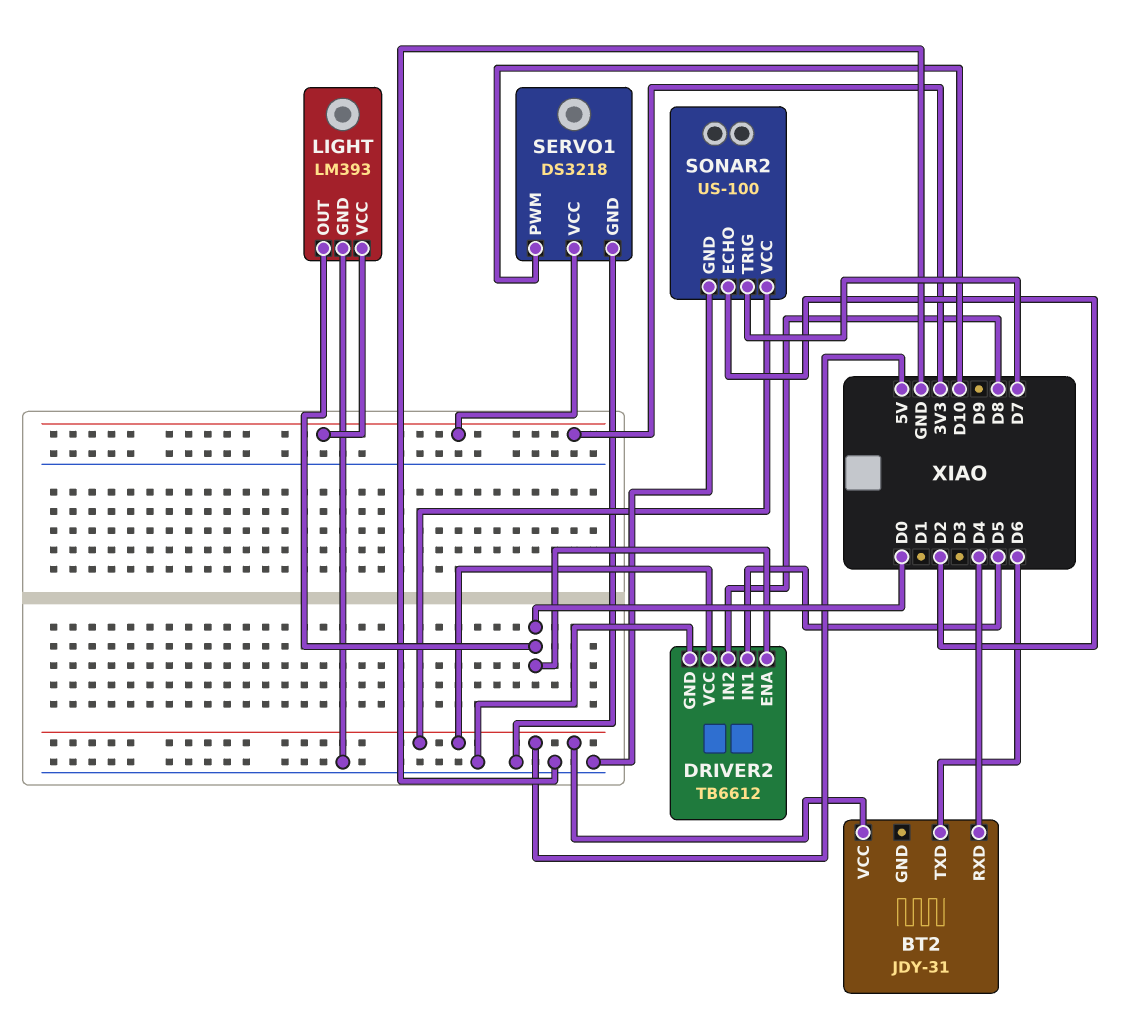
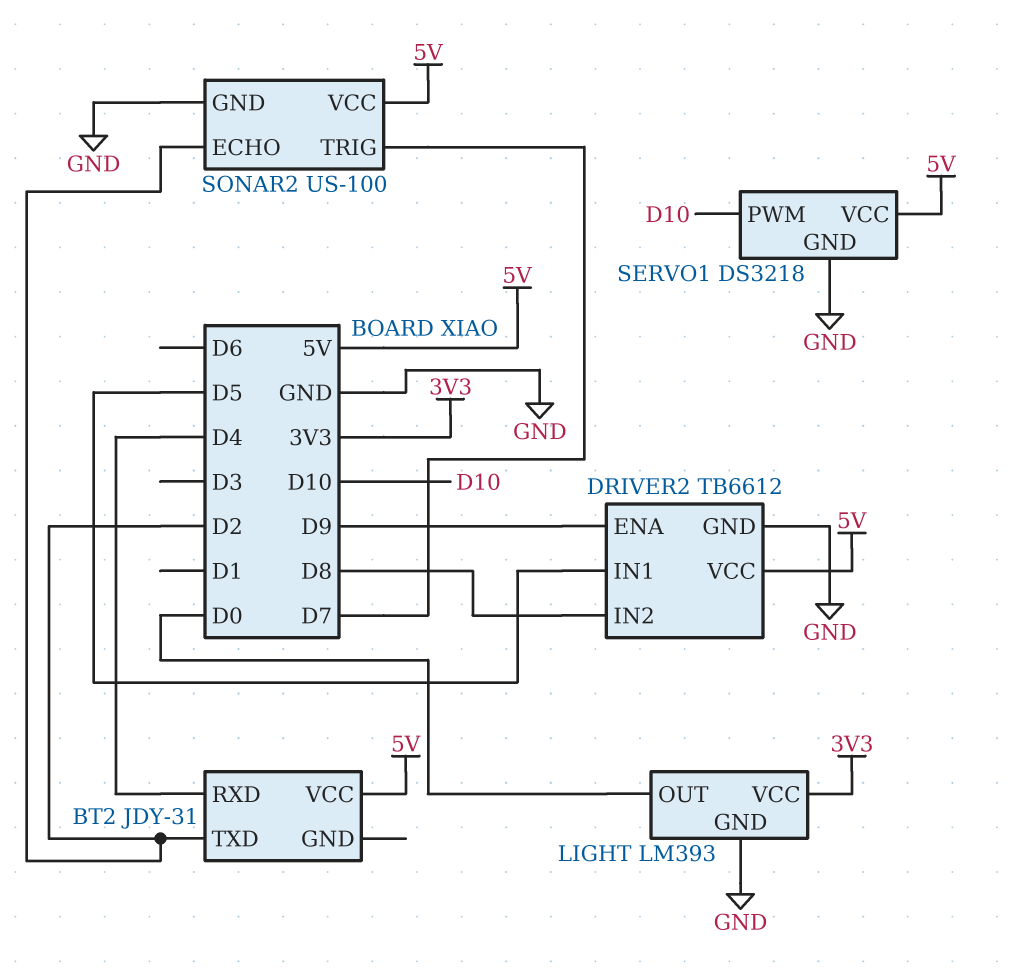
BT2 pin TXD: D6 -> D2
DRIVER2 pin ENA: D0 -> D9
SERVO1 pin VCC: 3V3 -> 5V

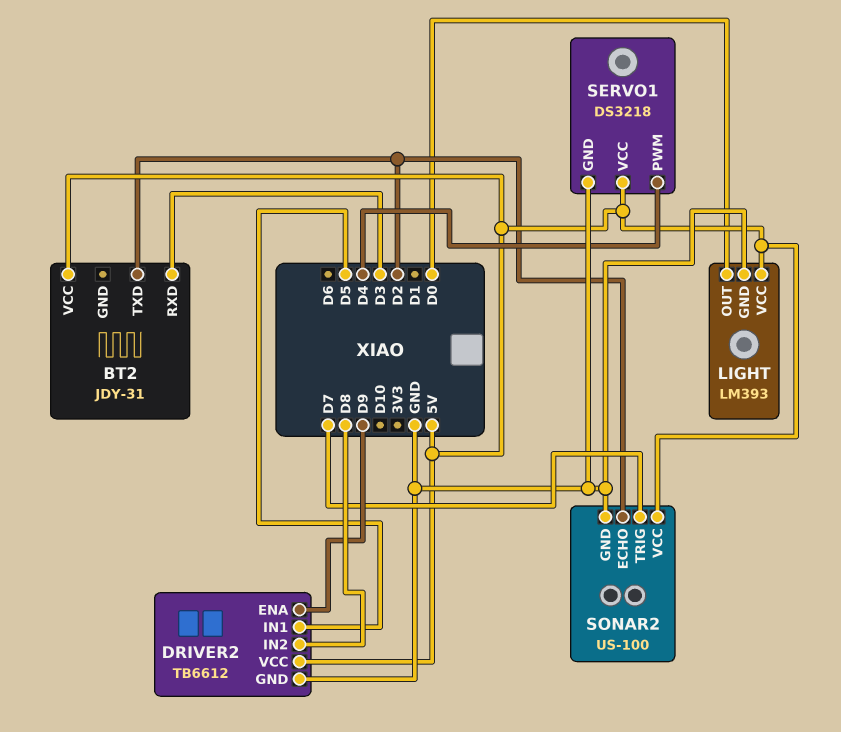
BT2 pin RXD: D4 -> D3
LIGHT pin VCC: 3V3 -> 5V
SERVO1 pin PWM: D10 -> D4

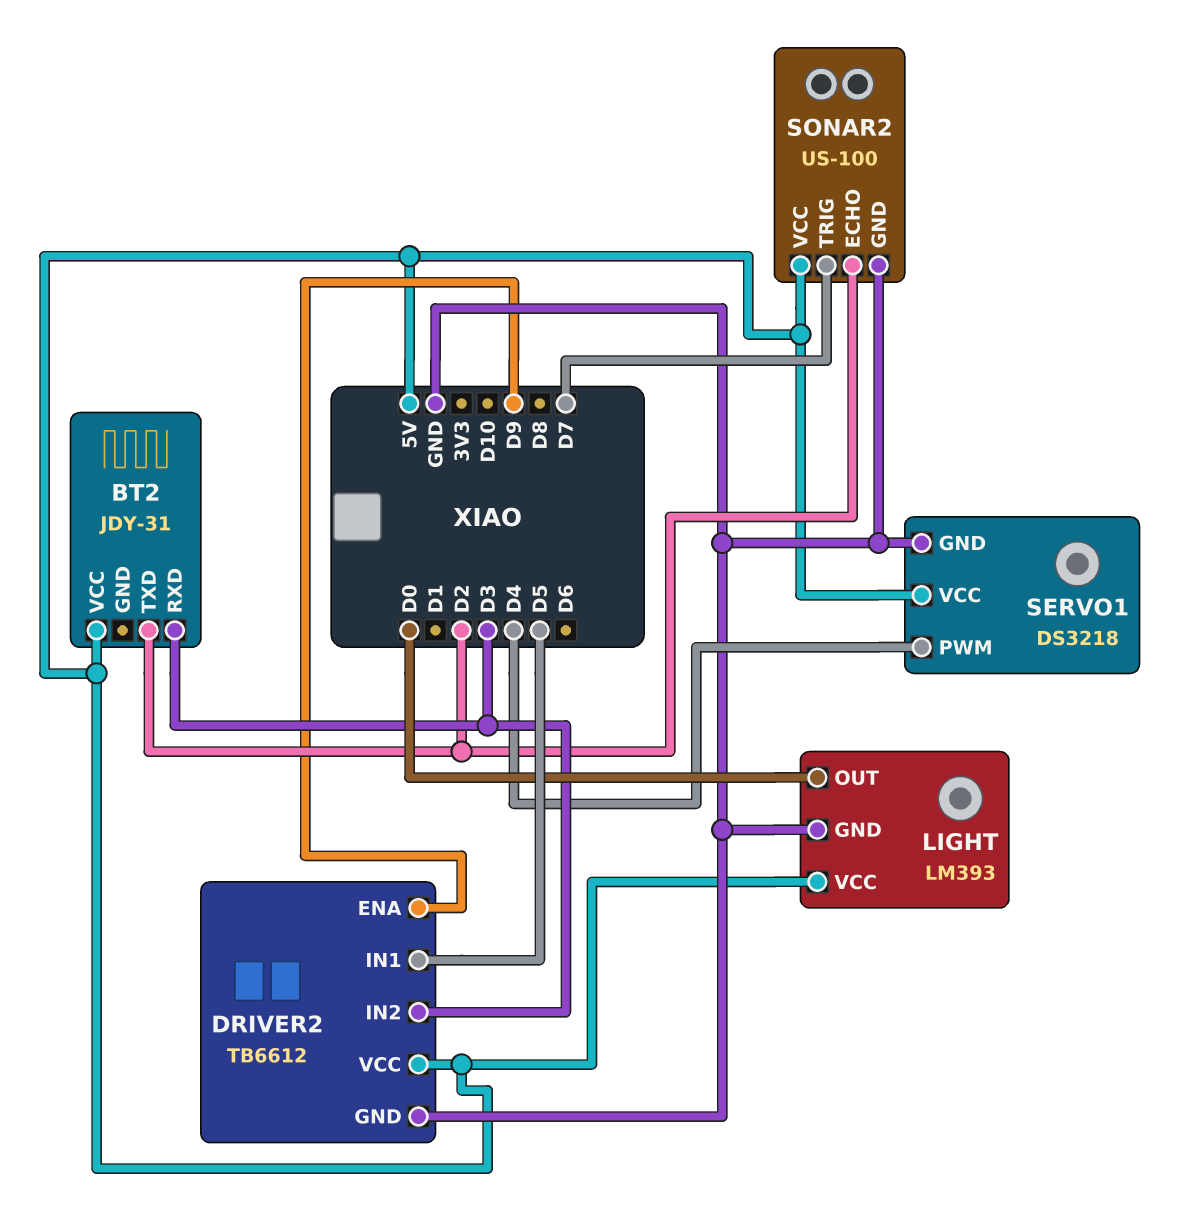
DRIVER2 pin IN2: D8 -> D3

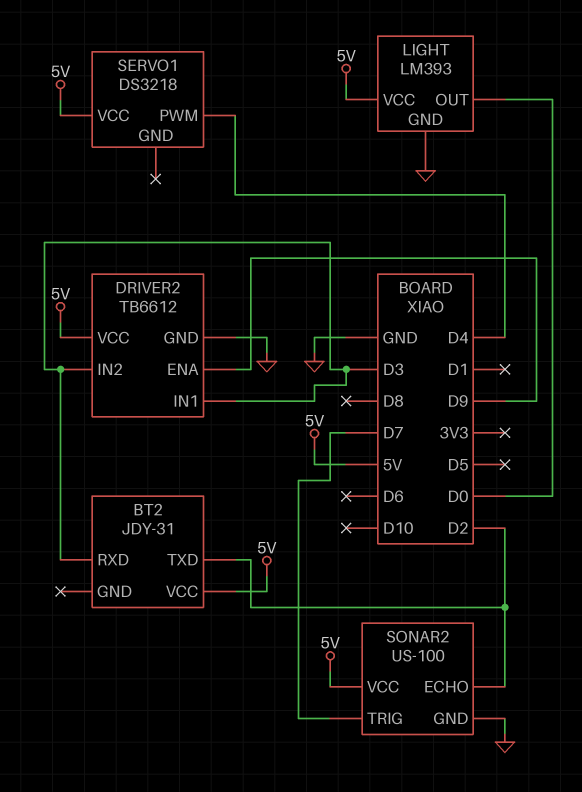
DRIVER2 pin IN1: D5 -> D3
SERVO1 pin GND: GND -> none

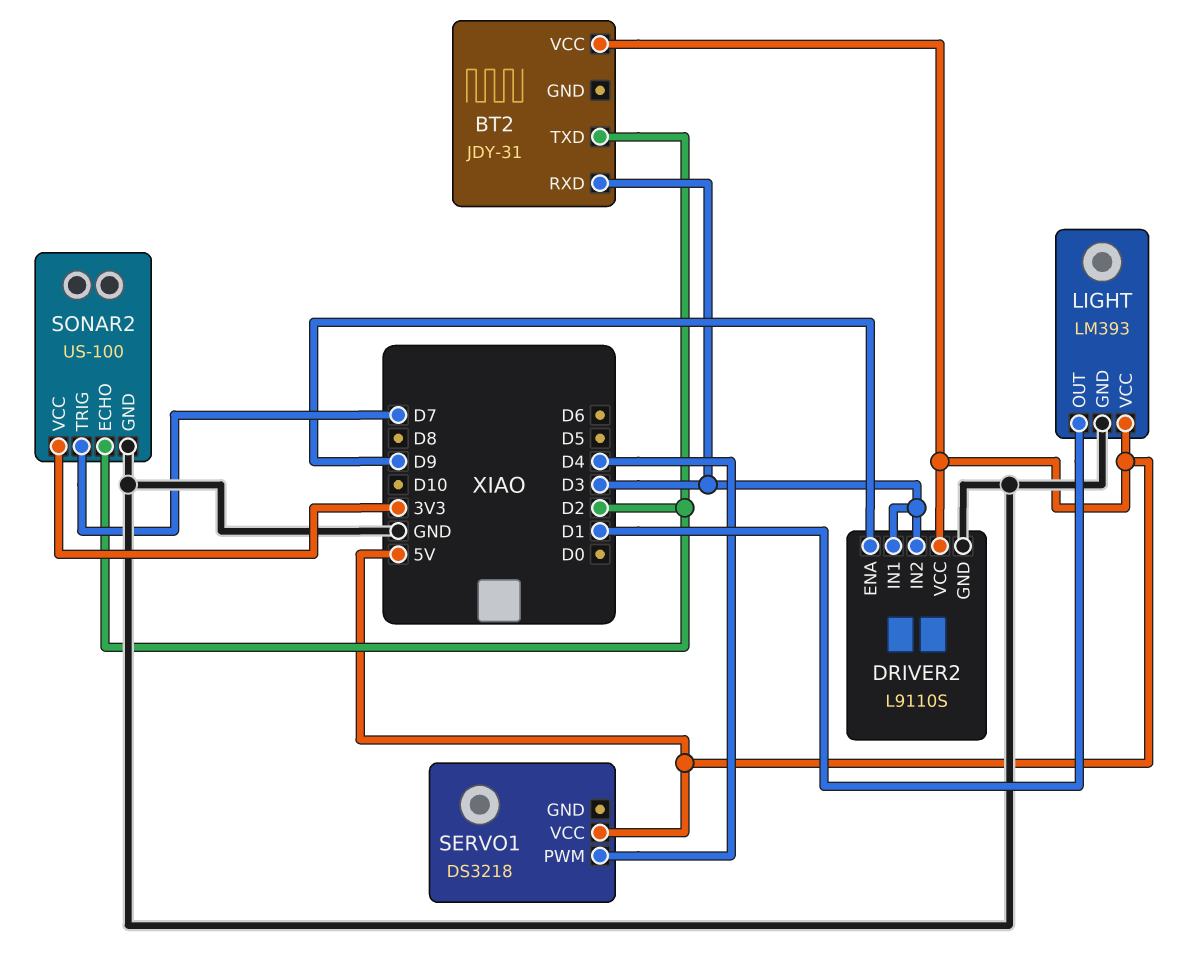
DRIVER2: TB6612 -> L9110S
LIGHT pin OUT: D0 -> D1
SONAR2 pin VCC: 5V -> 3V3

